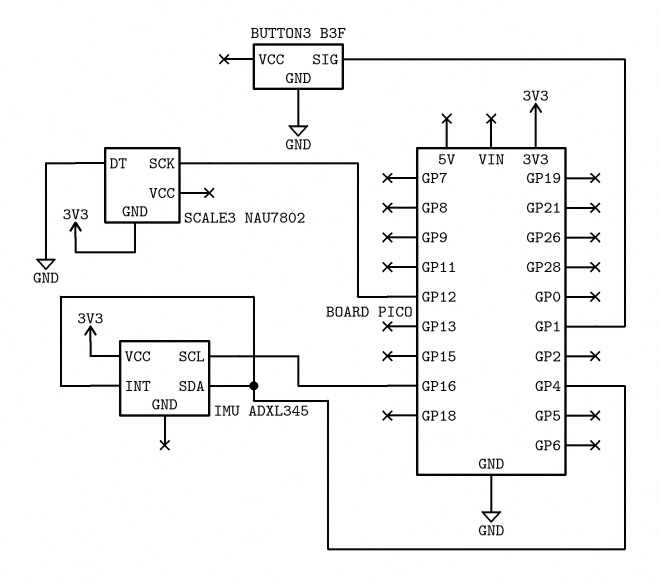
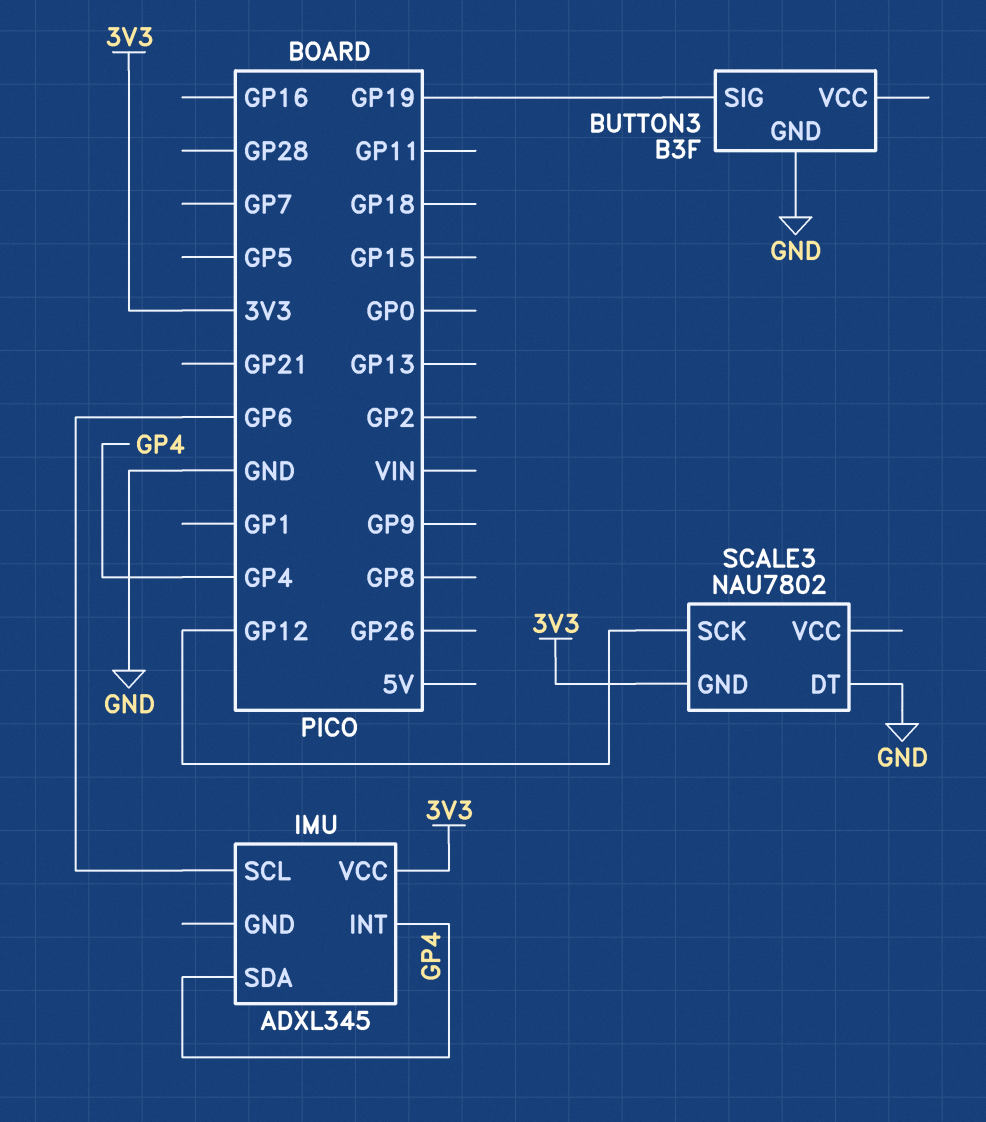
BUTTON3 pin SIG: GP1 -> GP19
IMU pin SCL: GP16 -> GP6

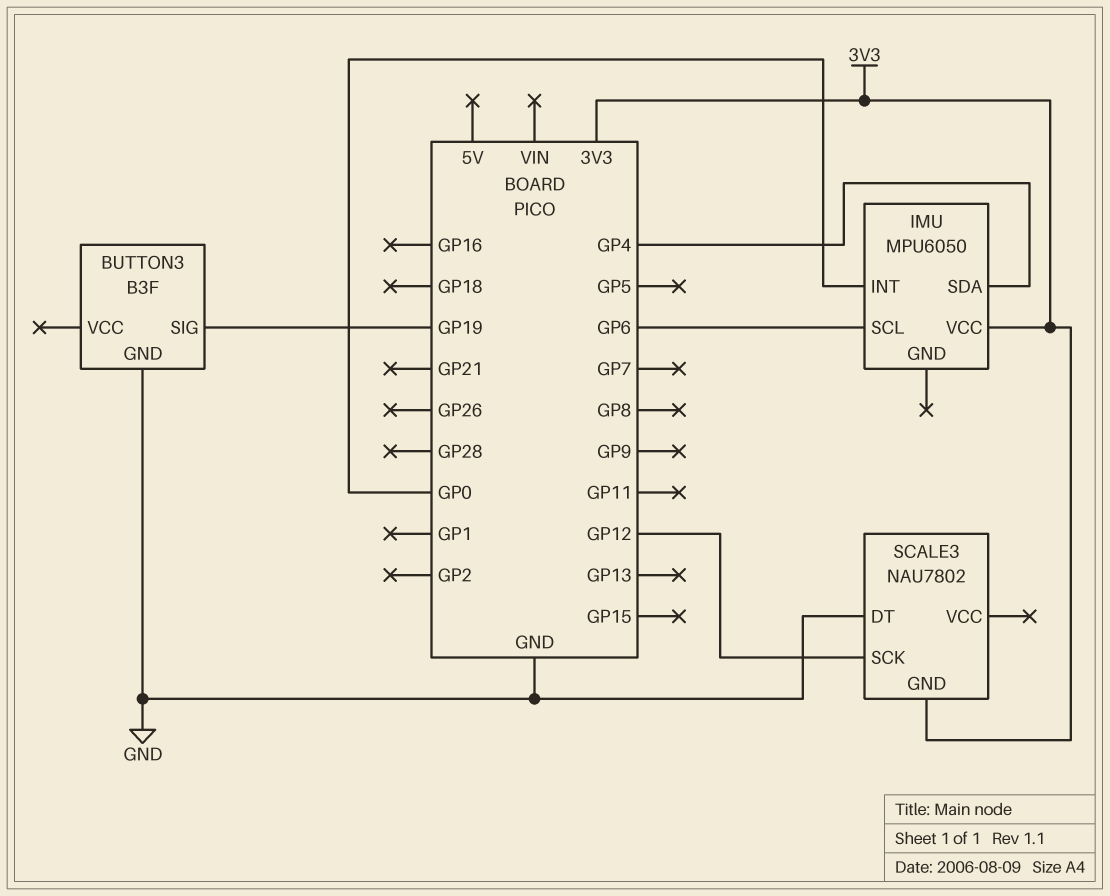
IMU: ADXL345 -> MPU6050
IMU pin INT: GP4 -> GP0

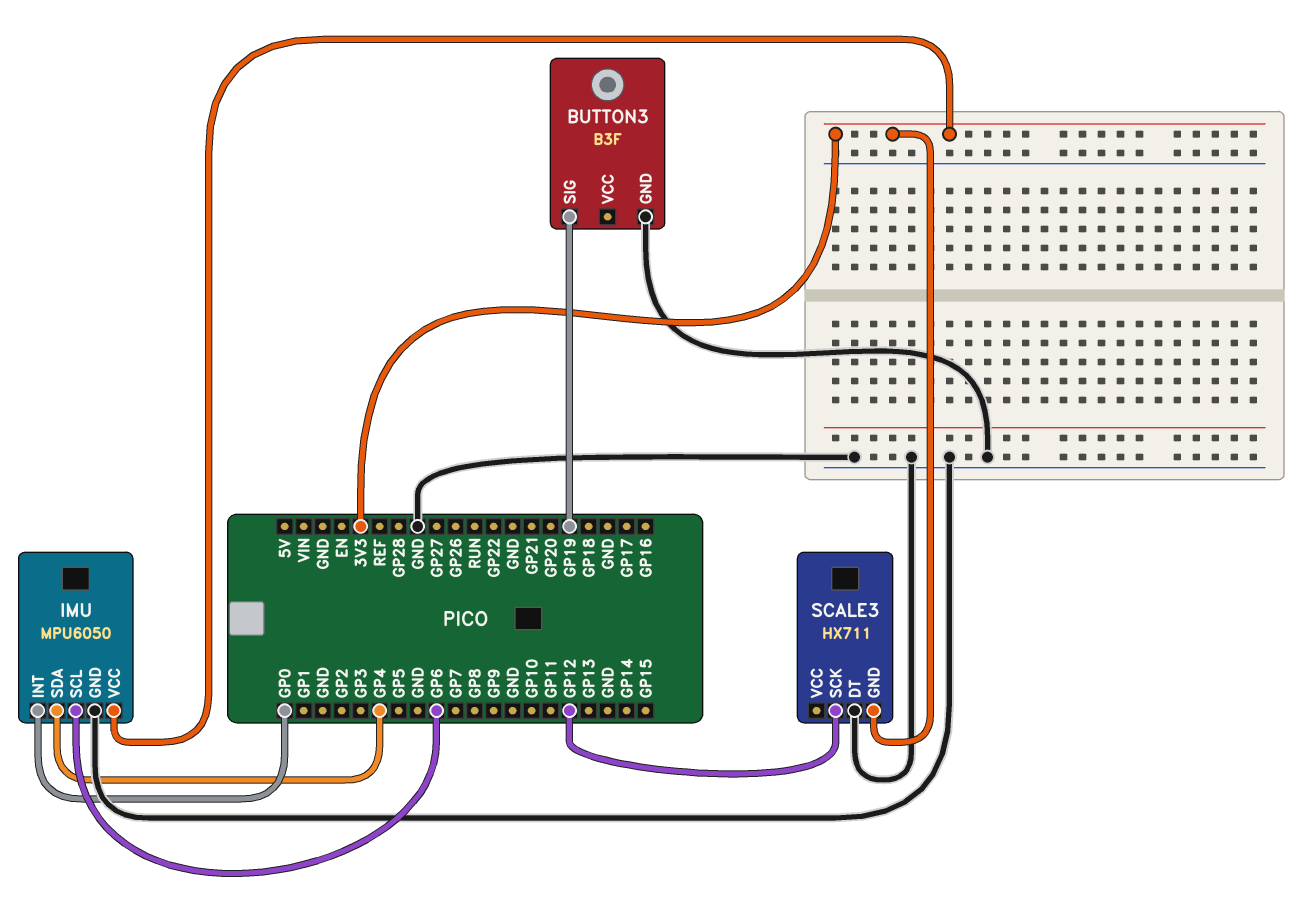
IMU pin GND: none -> GND
SCALE3: NAU7802 -> HX711

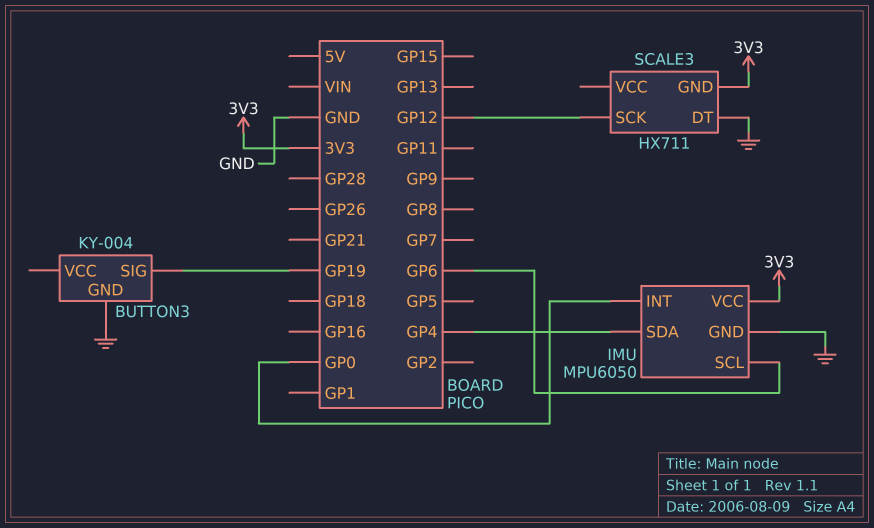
BUTTON3: B3F -> KY-004

